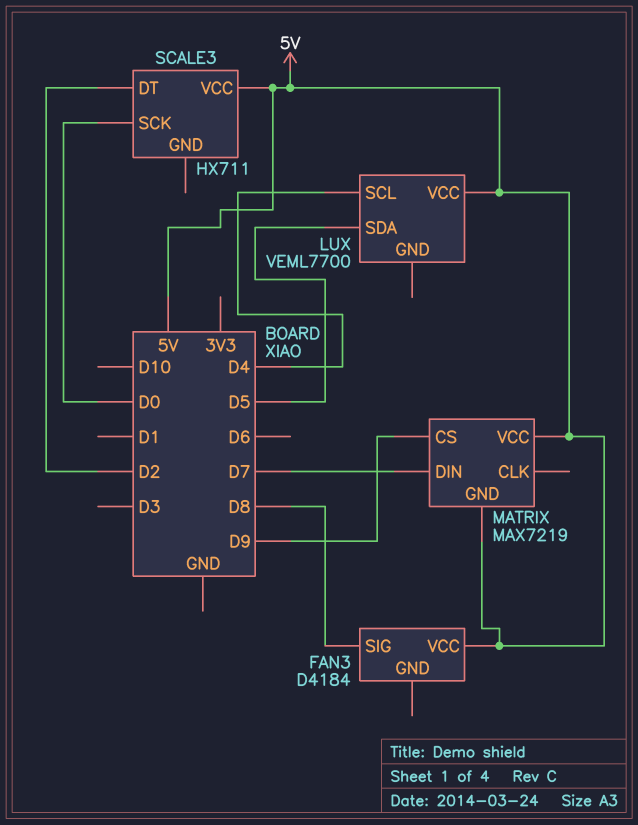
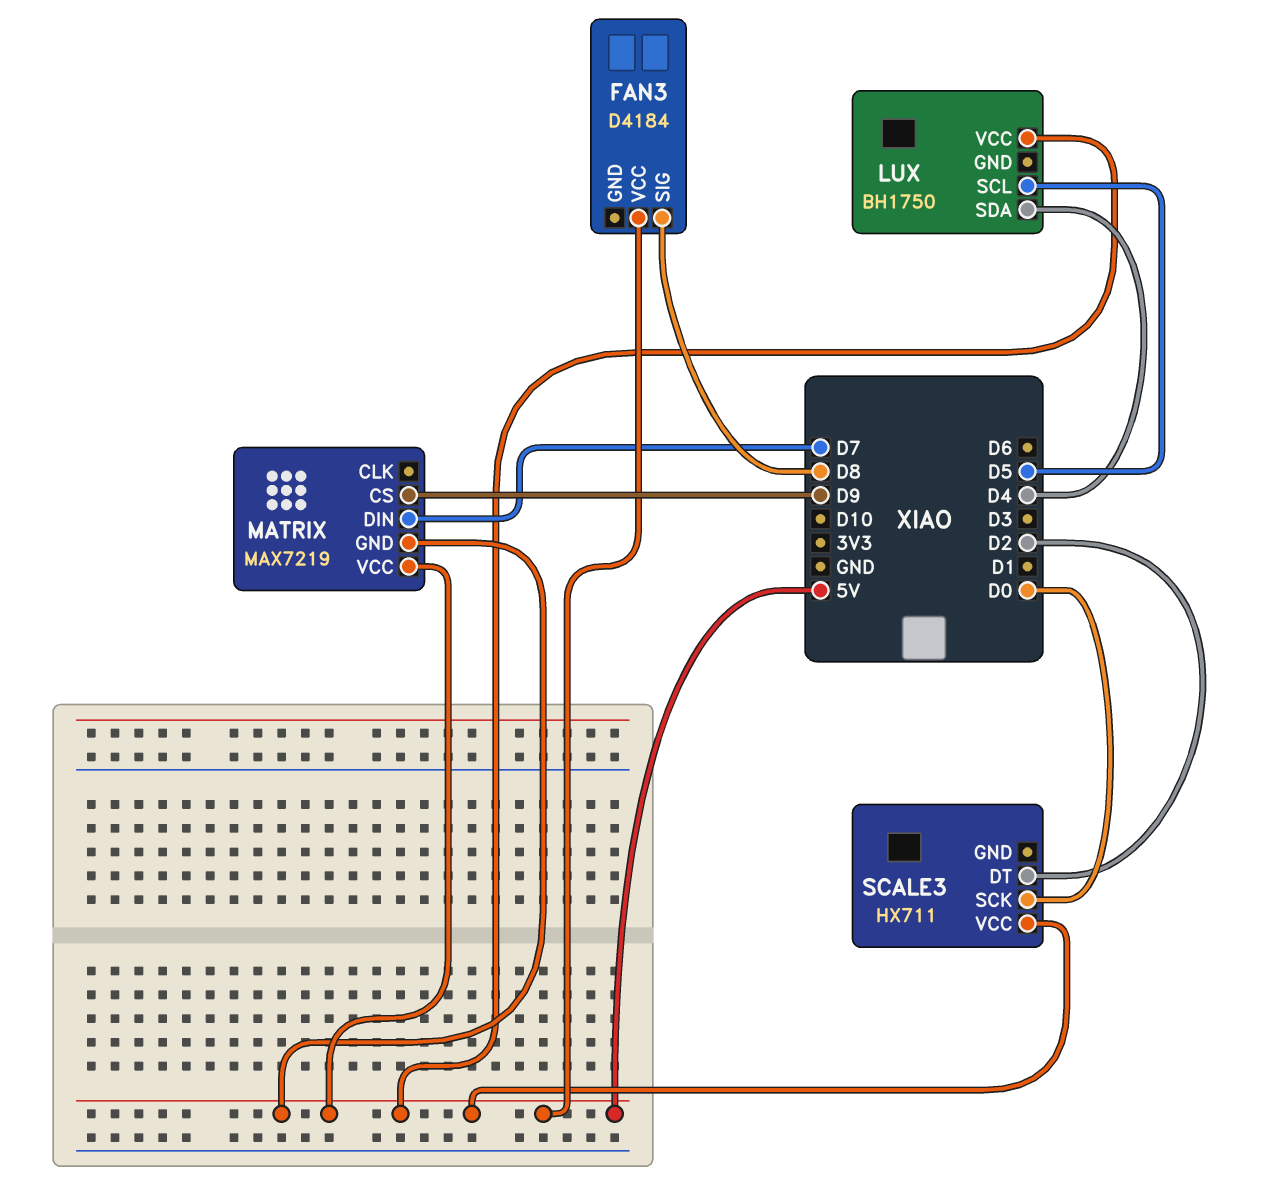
LUX: VEML7700 -> BH1750
LUX pin SCL: D4 -> D5
LUX pin SDA: D5 -> D4

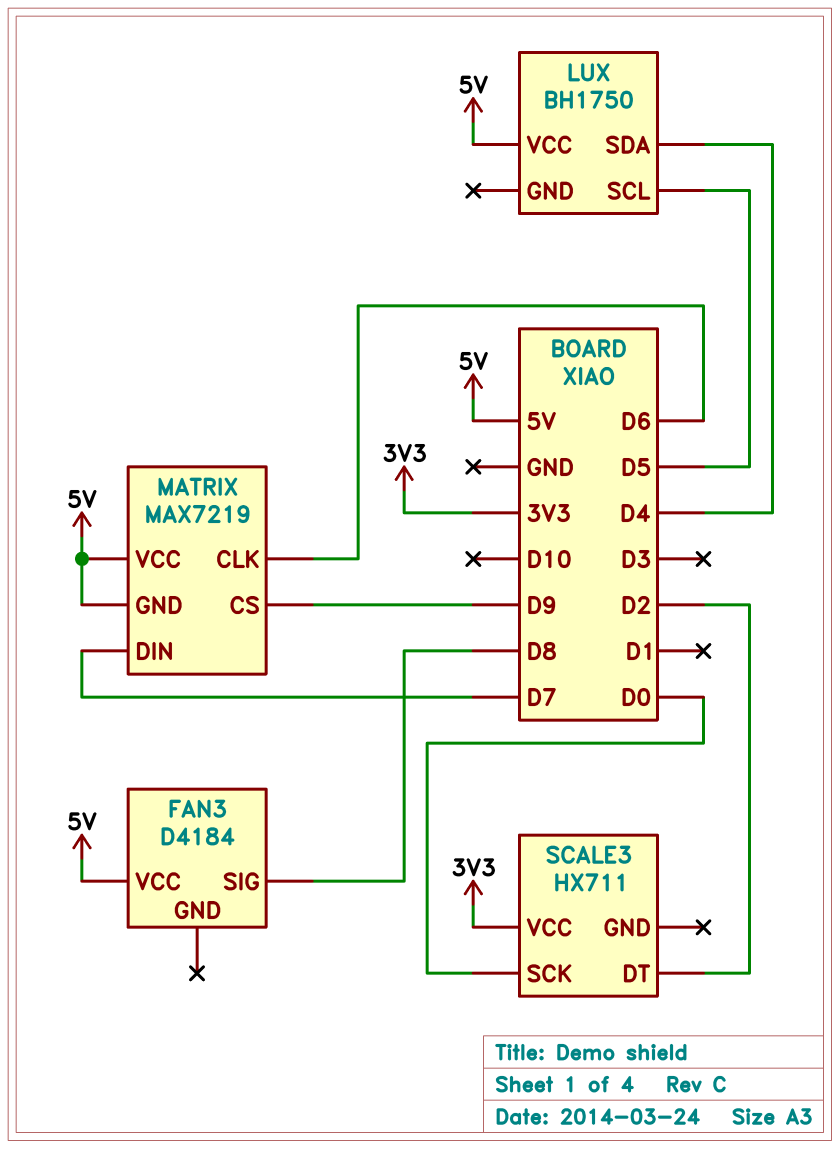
MATRIX pin CLK: none -> D6
SCALE3 pin VCC: 5V -> 3V3

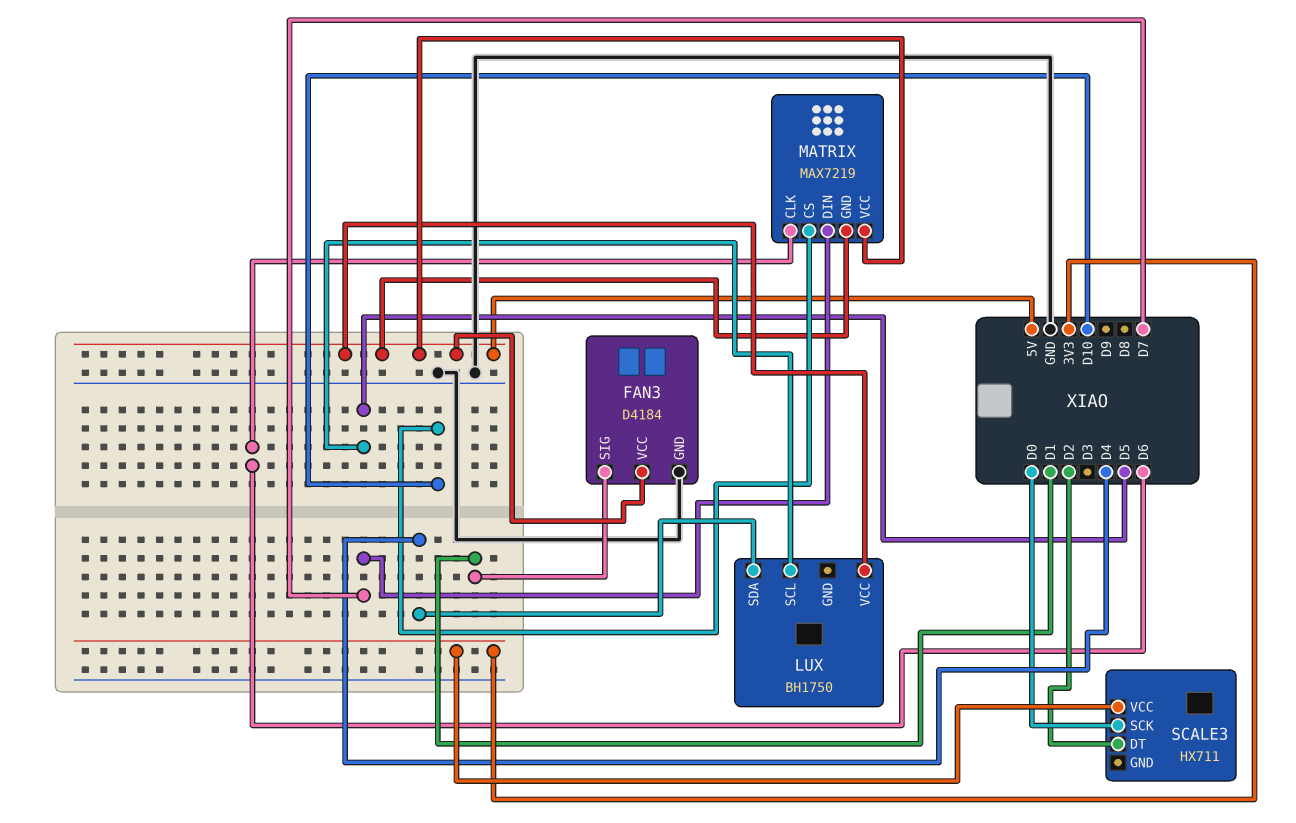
FAN3 pin GND: none -> GND
FAN3 pin SIG: D8 -> D1
MATRIX pin CS: D9 -> D10

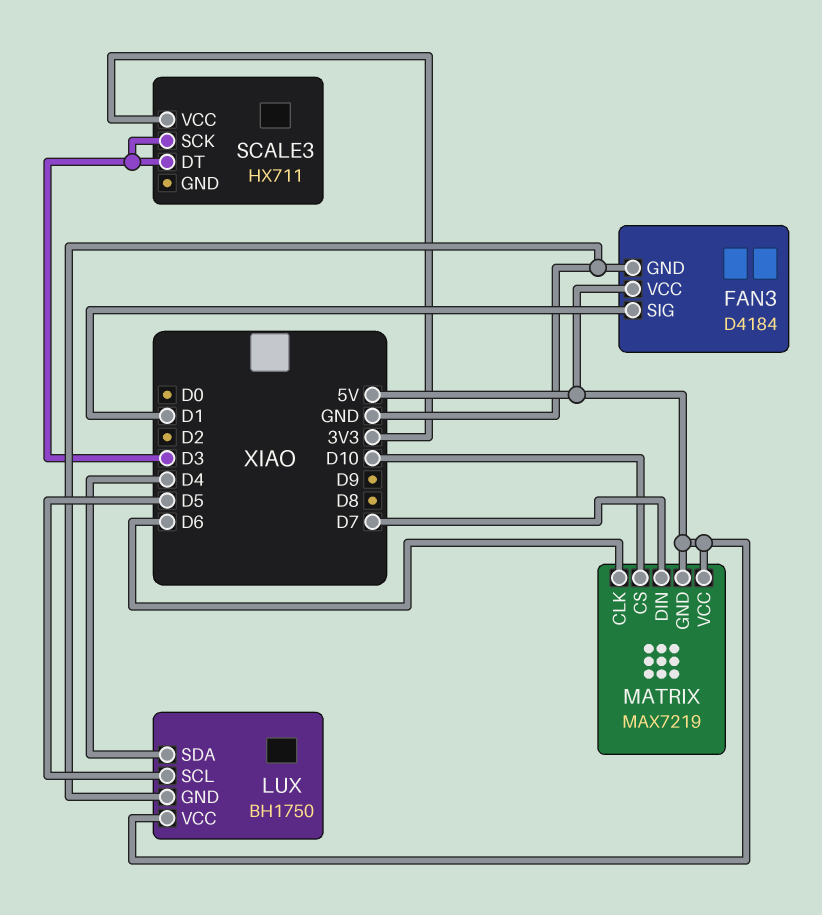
LUX pin GND: none -> GND
SCALE3 pin DT: D2 -> D3
SCALE3 pin SCK: D0 -> D3

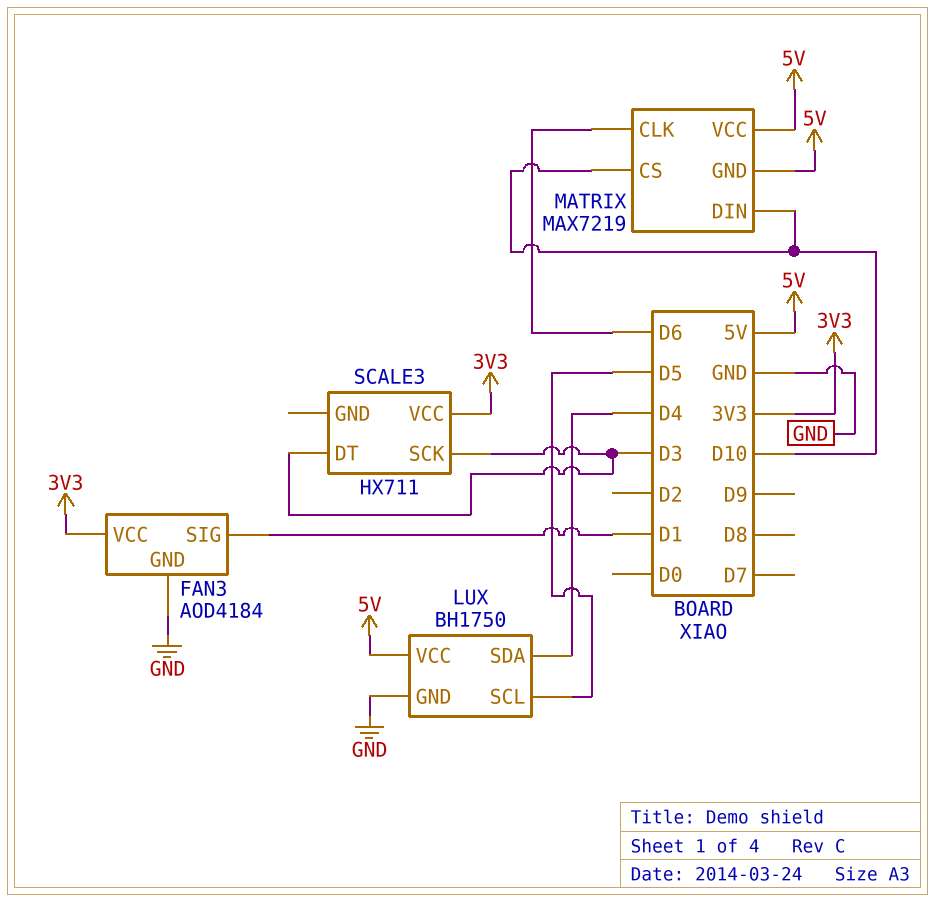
FAN3: D4184 -> AOD4184
FAN3 pin VCC: 5V -> 3V3
MATRIX pin DIN: D7 -> D10

